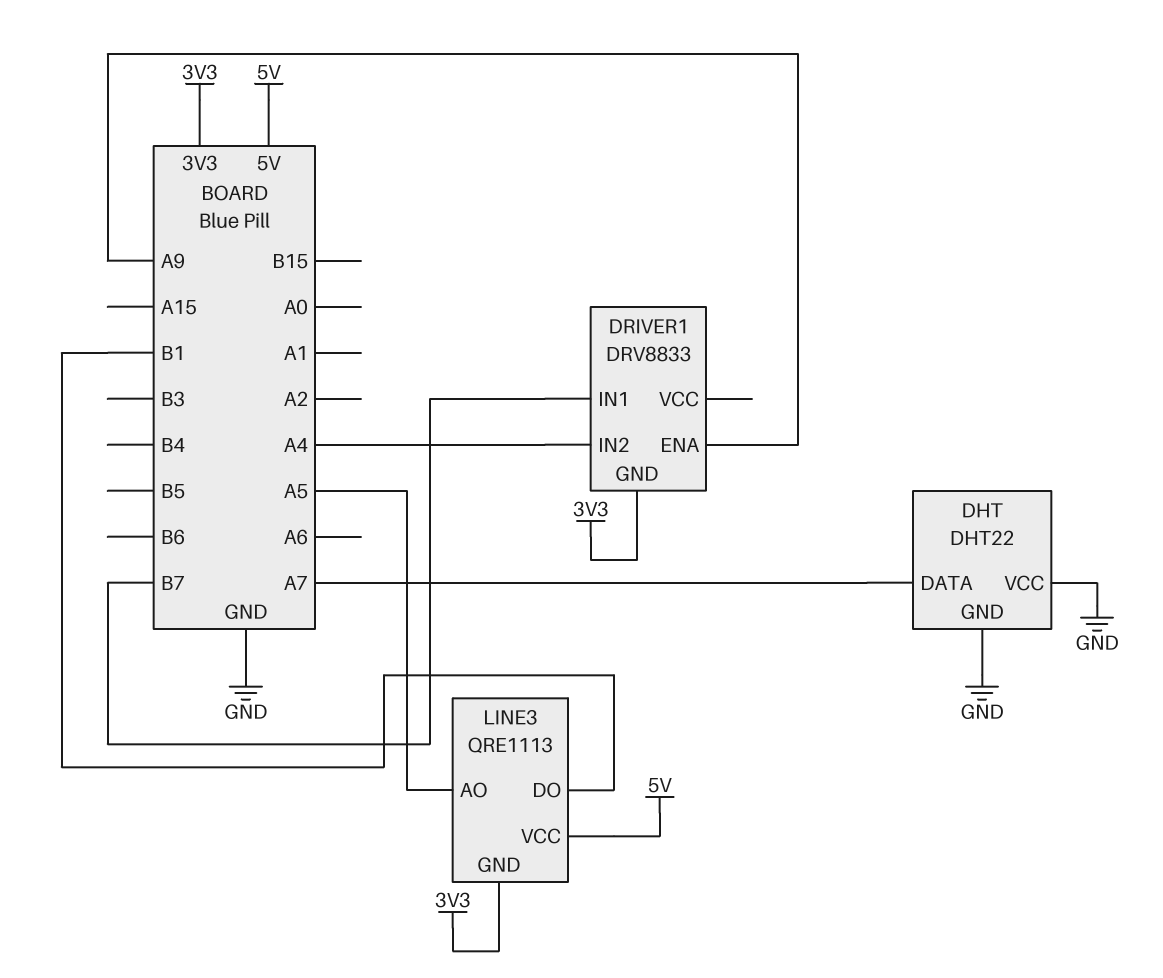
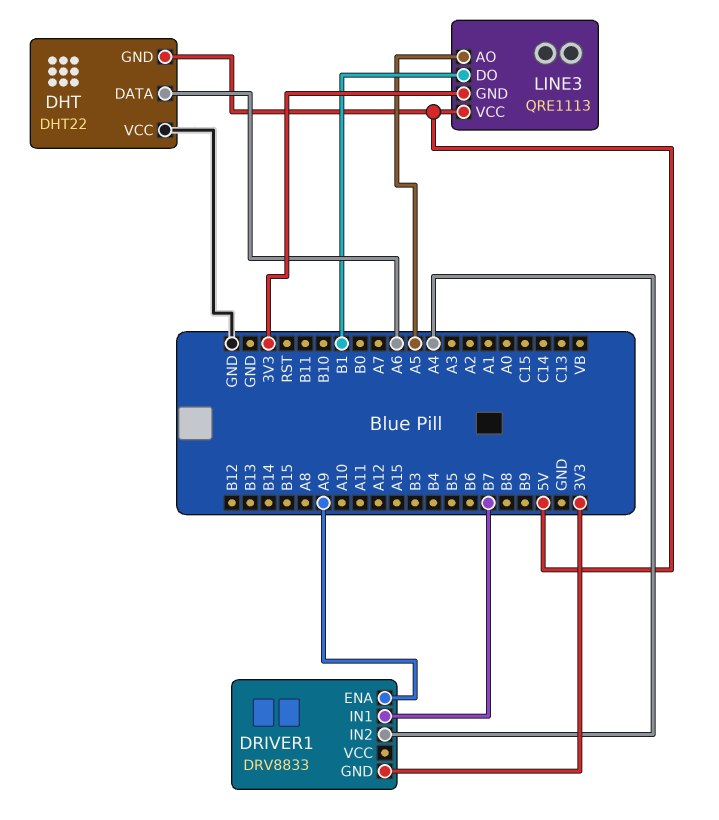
DHT pin DATA: A7 -> A6
DHT pin GND: GND -> 5V

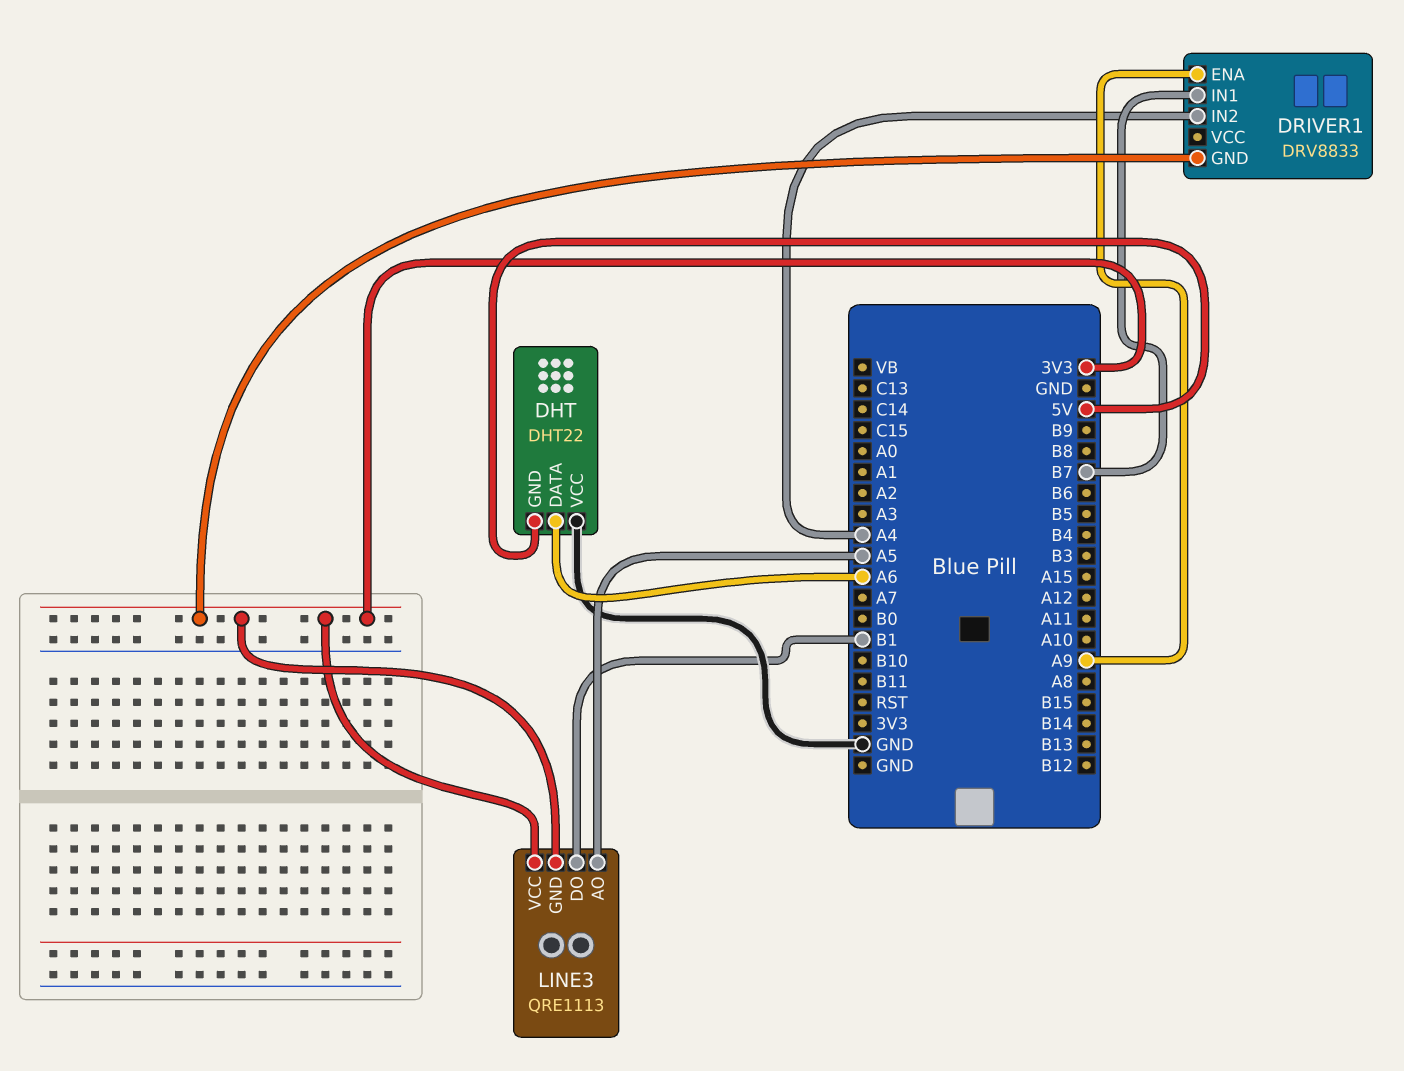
LINE3 pin VCC: 5V -> 3V3

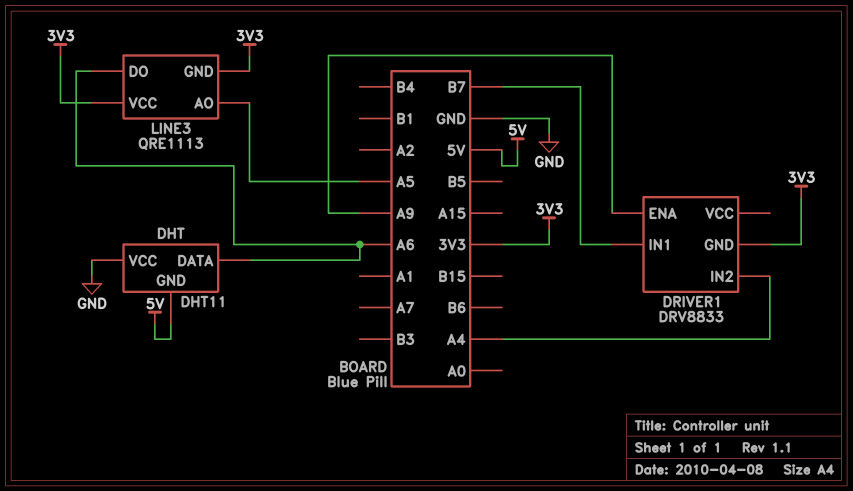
DHT: DHT22 -> DHT11
LINE3 pin DO: B1 -> A6

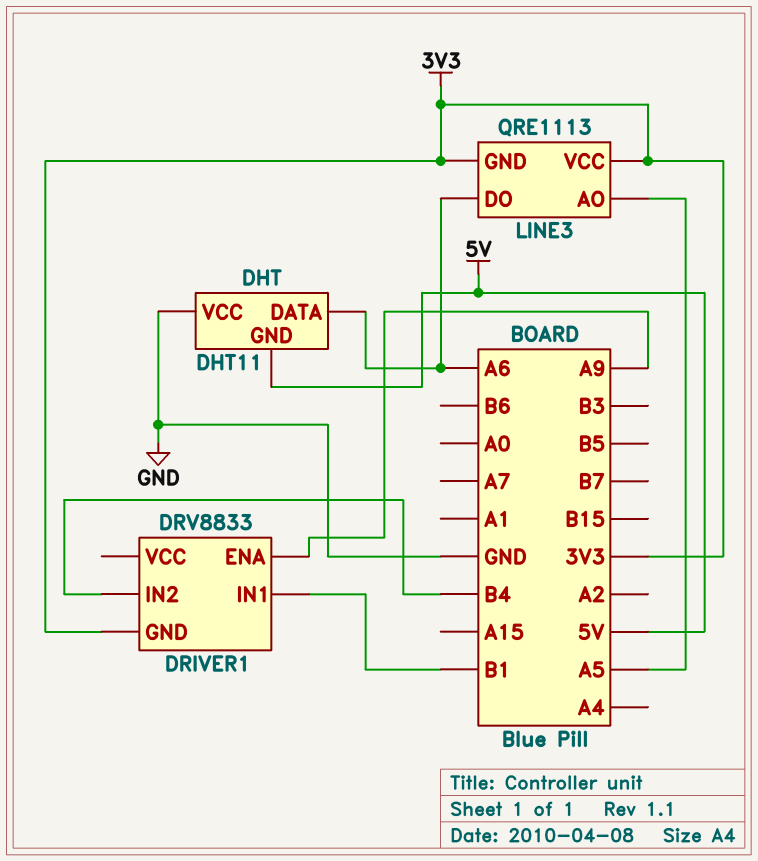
DRIVER1 pin IN1: B7 -> B1
DRIVER1 pin IN2: A4 -> B4

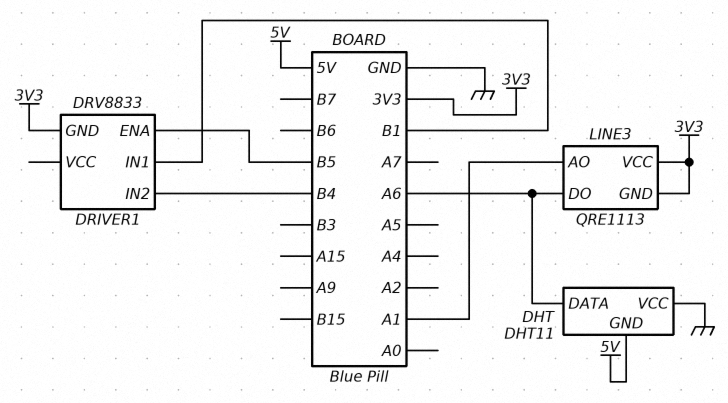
DRIVER1 pin ENA: A9 -> B5
LINE3 pin AO: A5 -> A1

